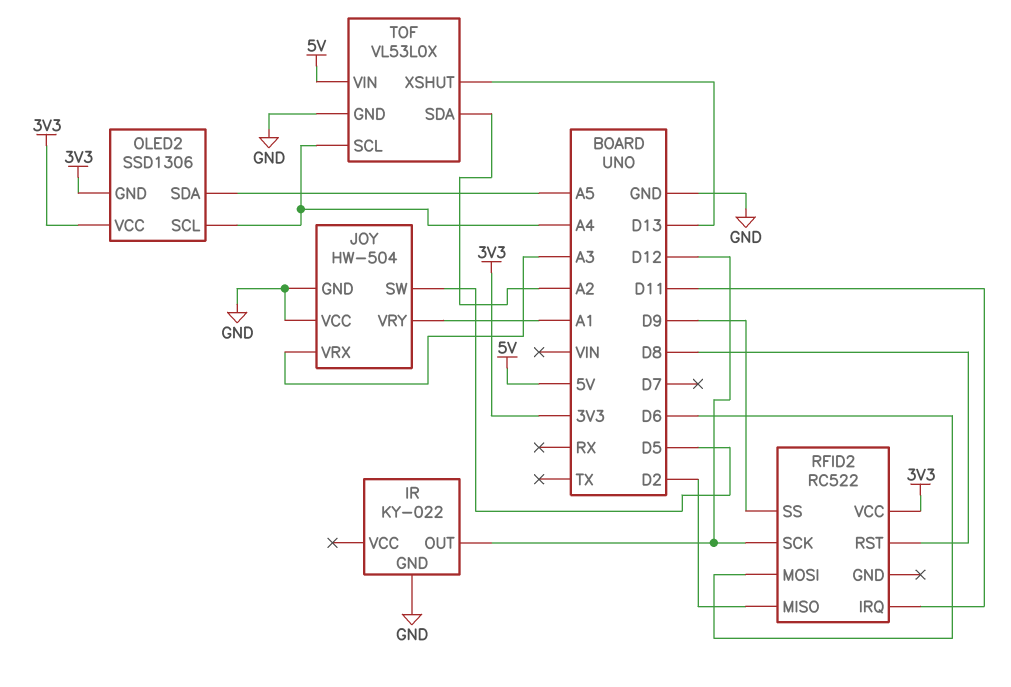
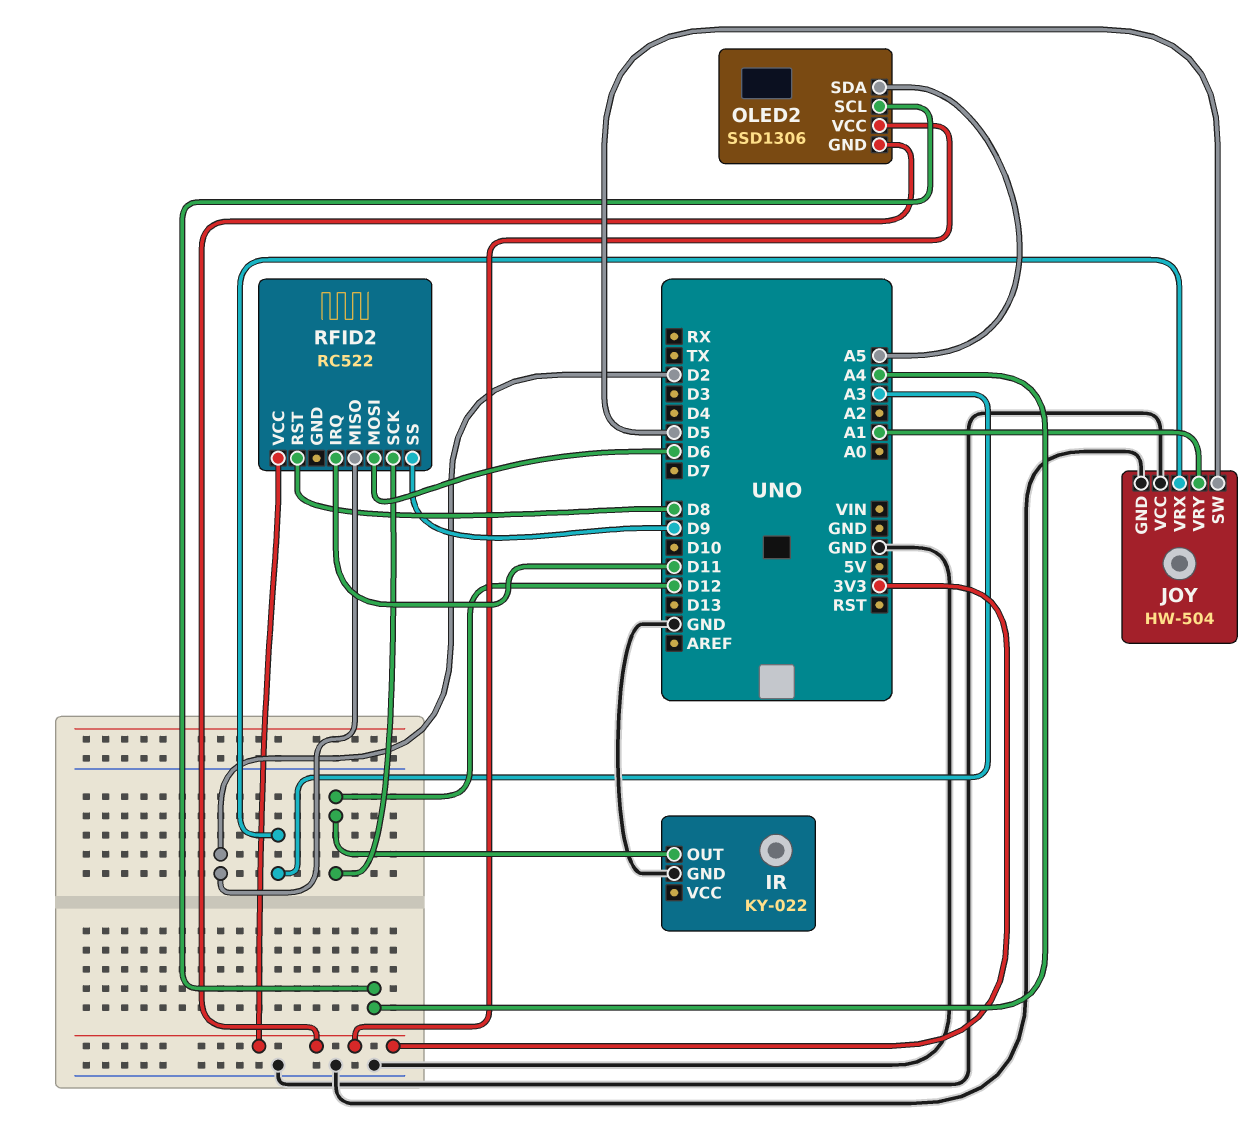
TOF: VL53L0X -> none
TOF pin GND: GND -> none
TOF pin SCL: A4 -> none
TOF pin SDA: A2 -> none
TOF pin VIN: 5V -> none
TOF pin XSHUT: D13 -> none

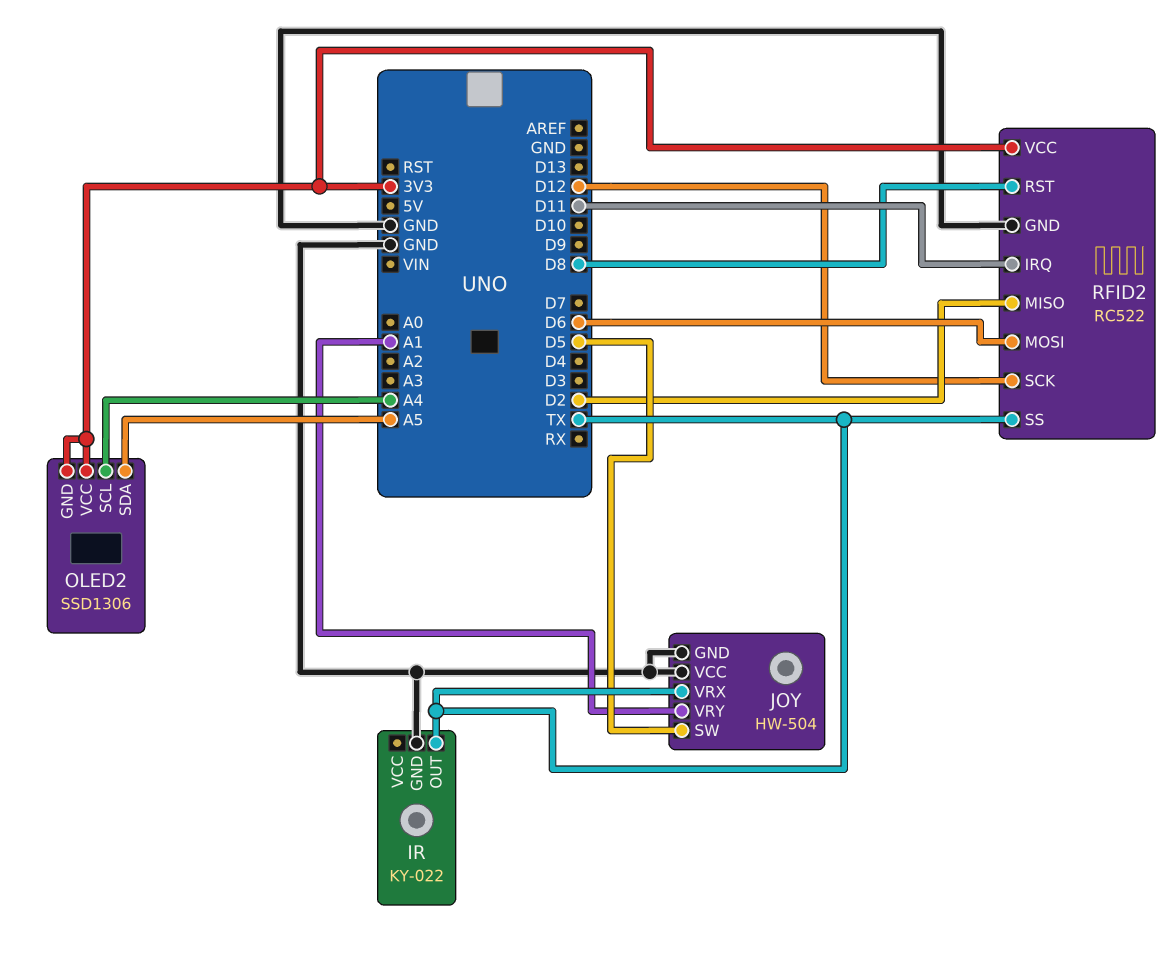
IR pin OUT: D12 -> TX
JOY pin VRX: A3 -> TX
RFID2 pin GND: none -> GND
RFID2 pin SS: D9 -> TX

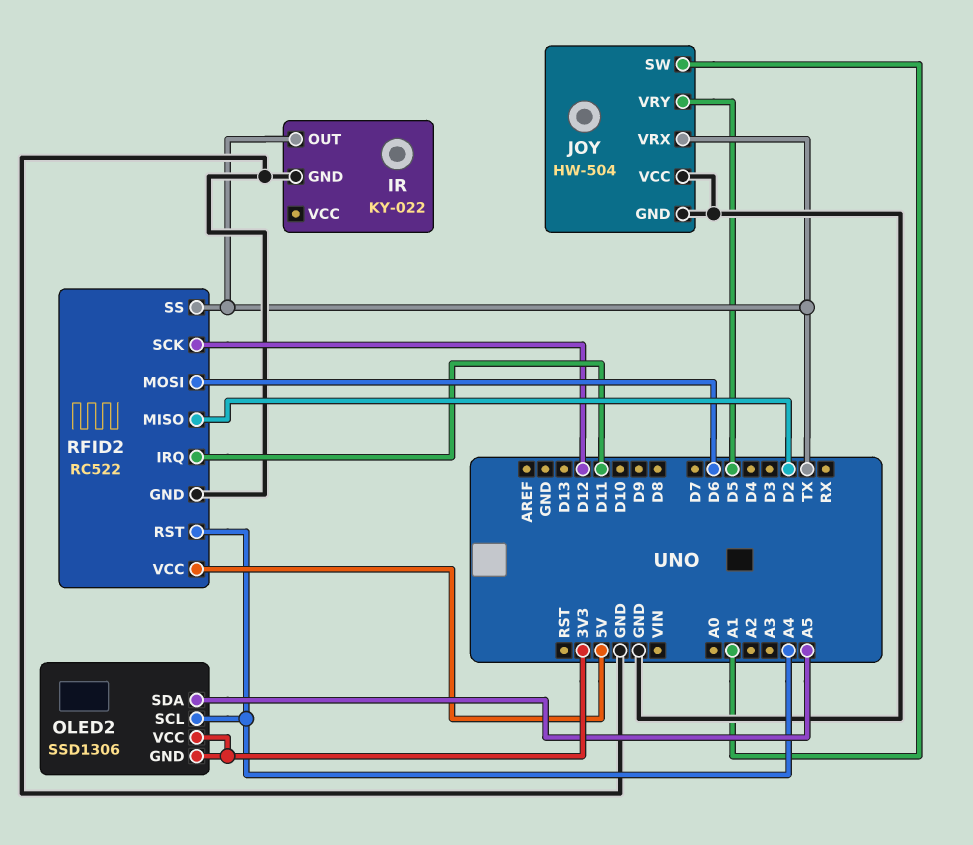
JOY pin SW: D5 -> A1
JOY pin VRY: A1 -> D5
RFID2 pin RST: D8 -> A4
RFID2 pin VCC: 3V3 -> 5V

